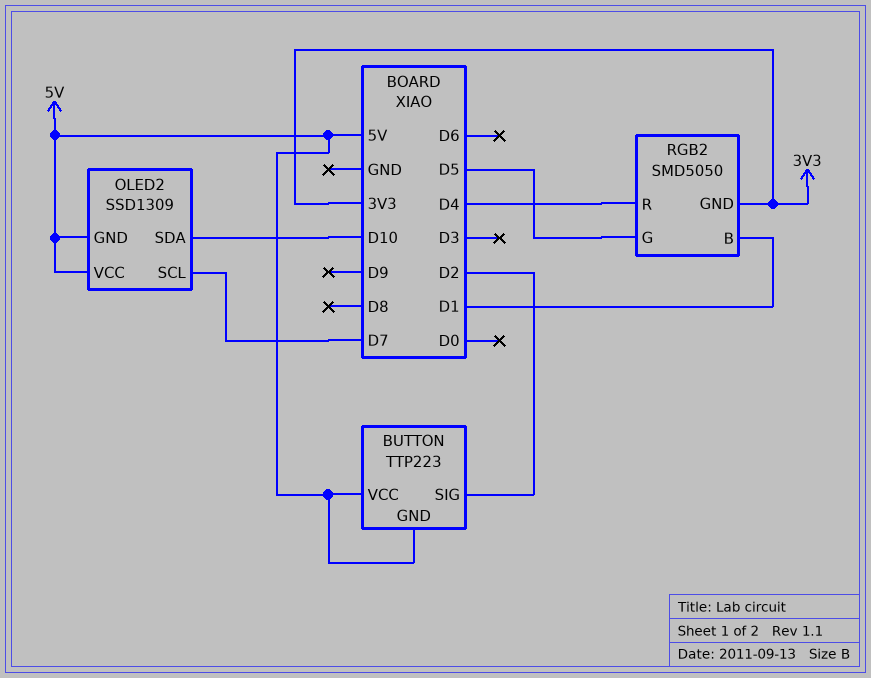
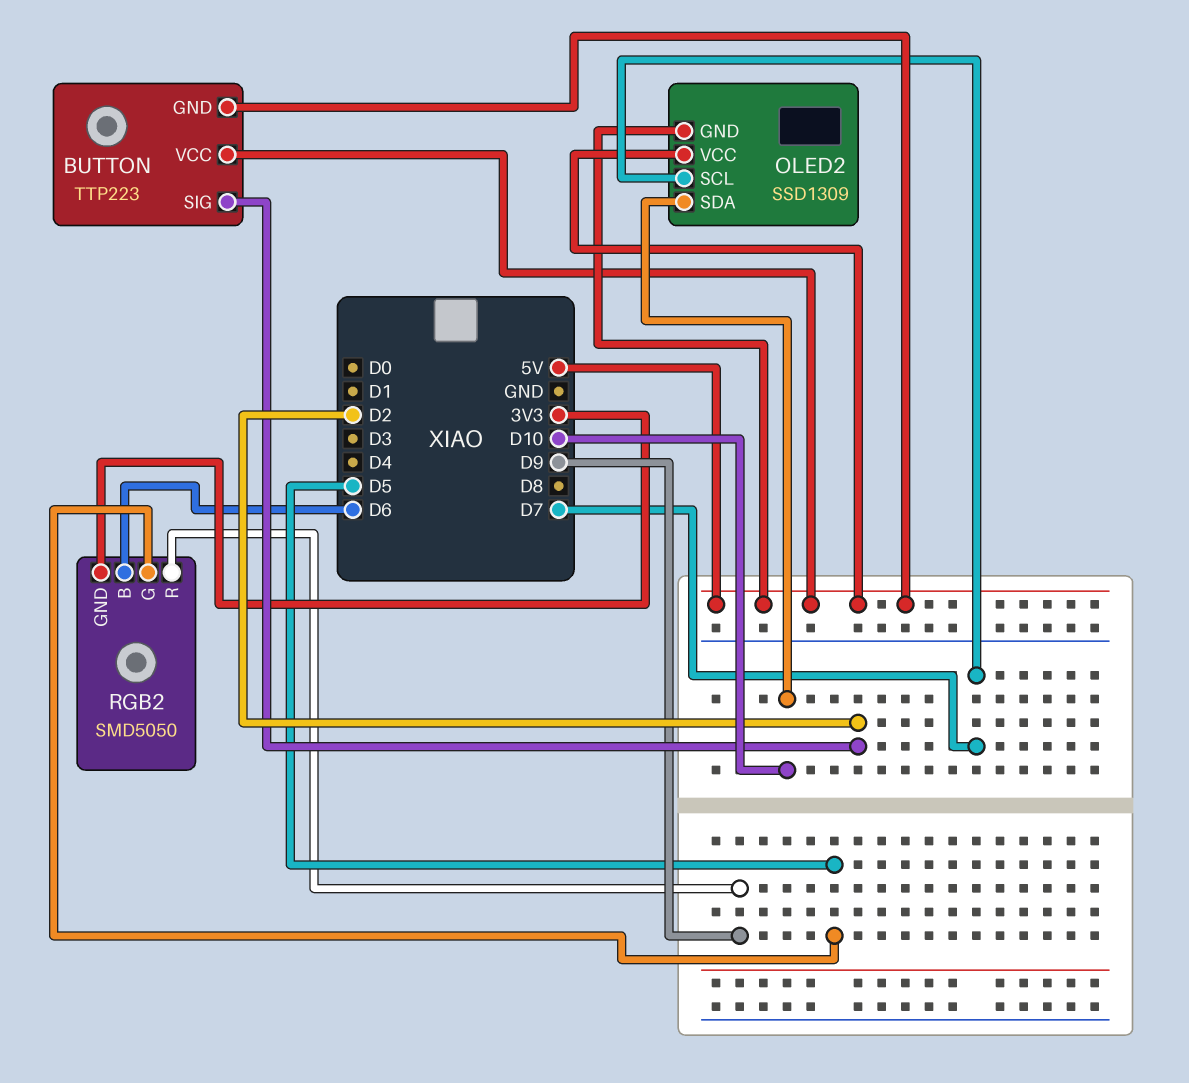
RGB2 pin B: D1 -> D6
RGB2 pin R: D4 -> D9

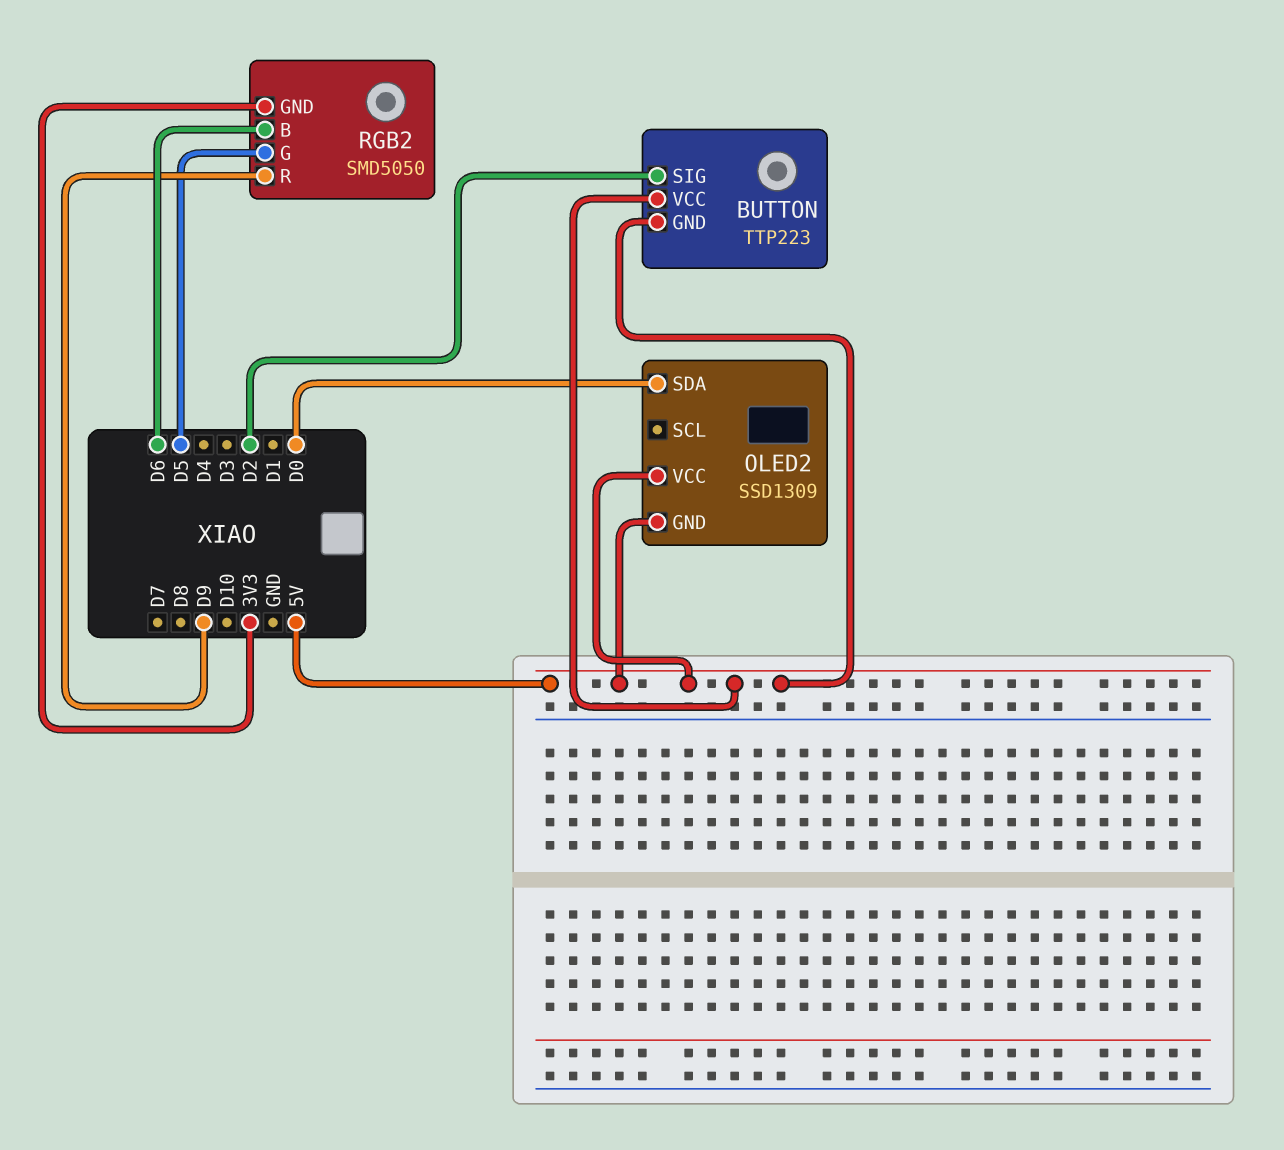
OLED2 pin SCL: D7 -> none
OLED2 pin SDA: D10 -> D0

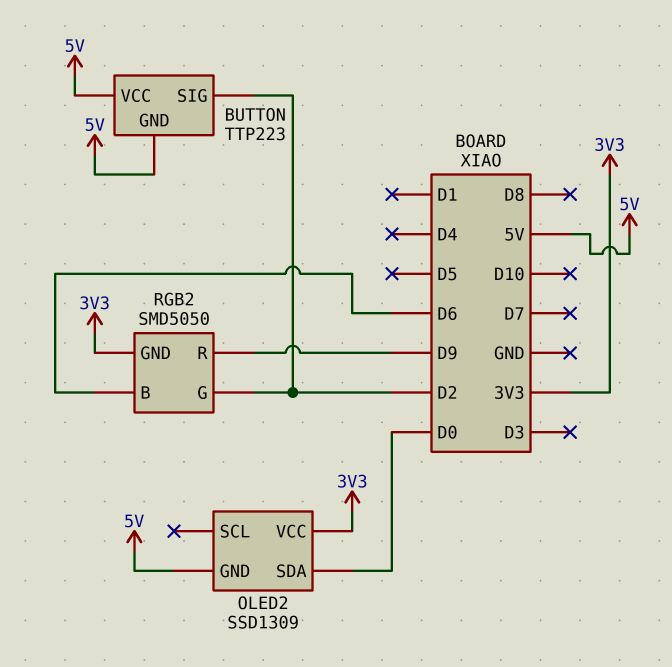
OLED2 pin VCC: 5V -> 3V3
RGB2 pin G: D5 -> D2

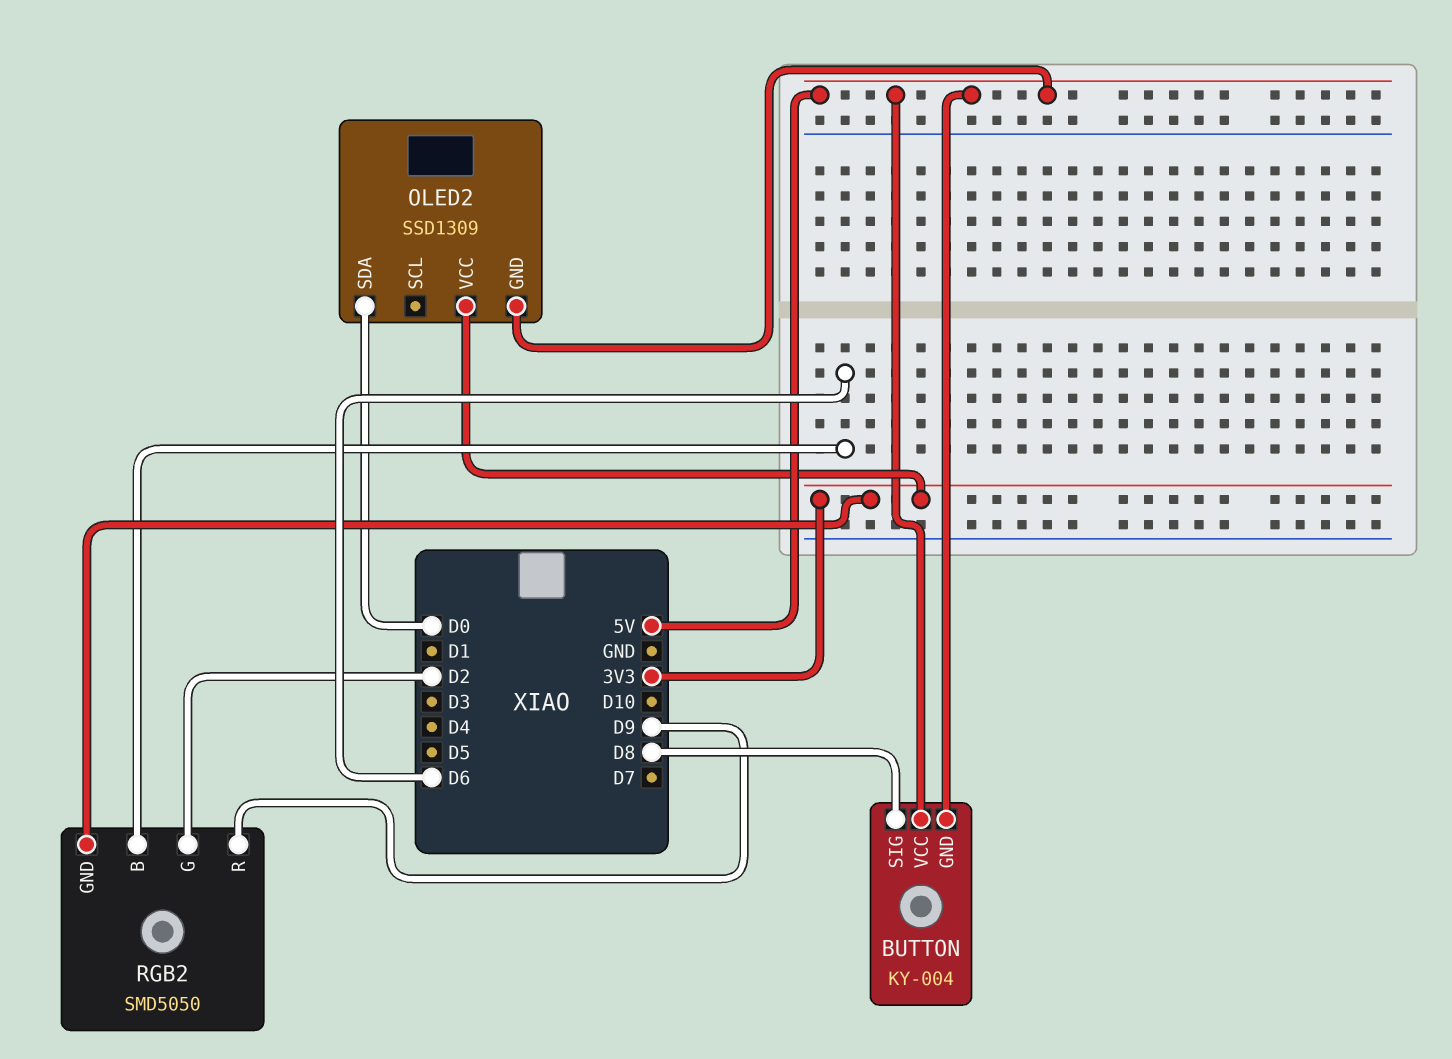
BUTTON: TTP223 -> KY-004
BUTTON pin SIG: D2 -> D8

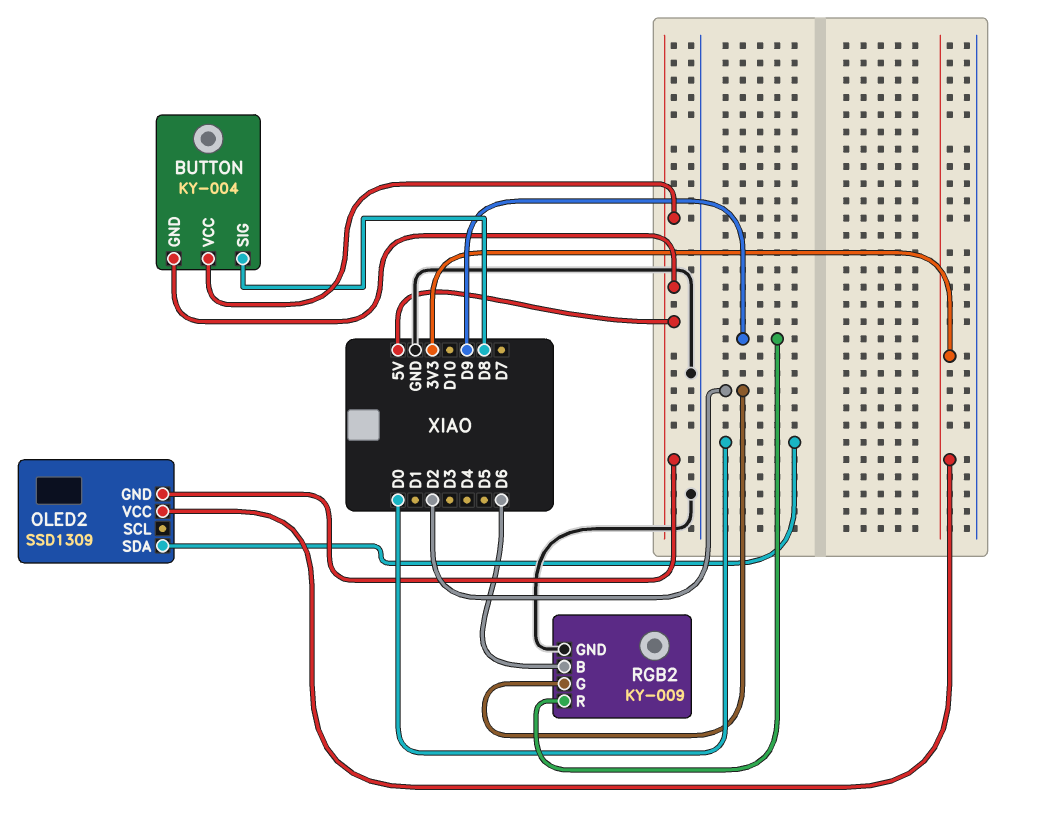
RGB2: SMD5050 -> KY-009
RGB2 pin GND: 3V3 -> GND

